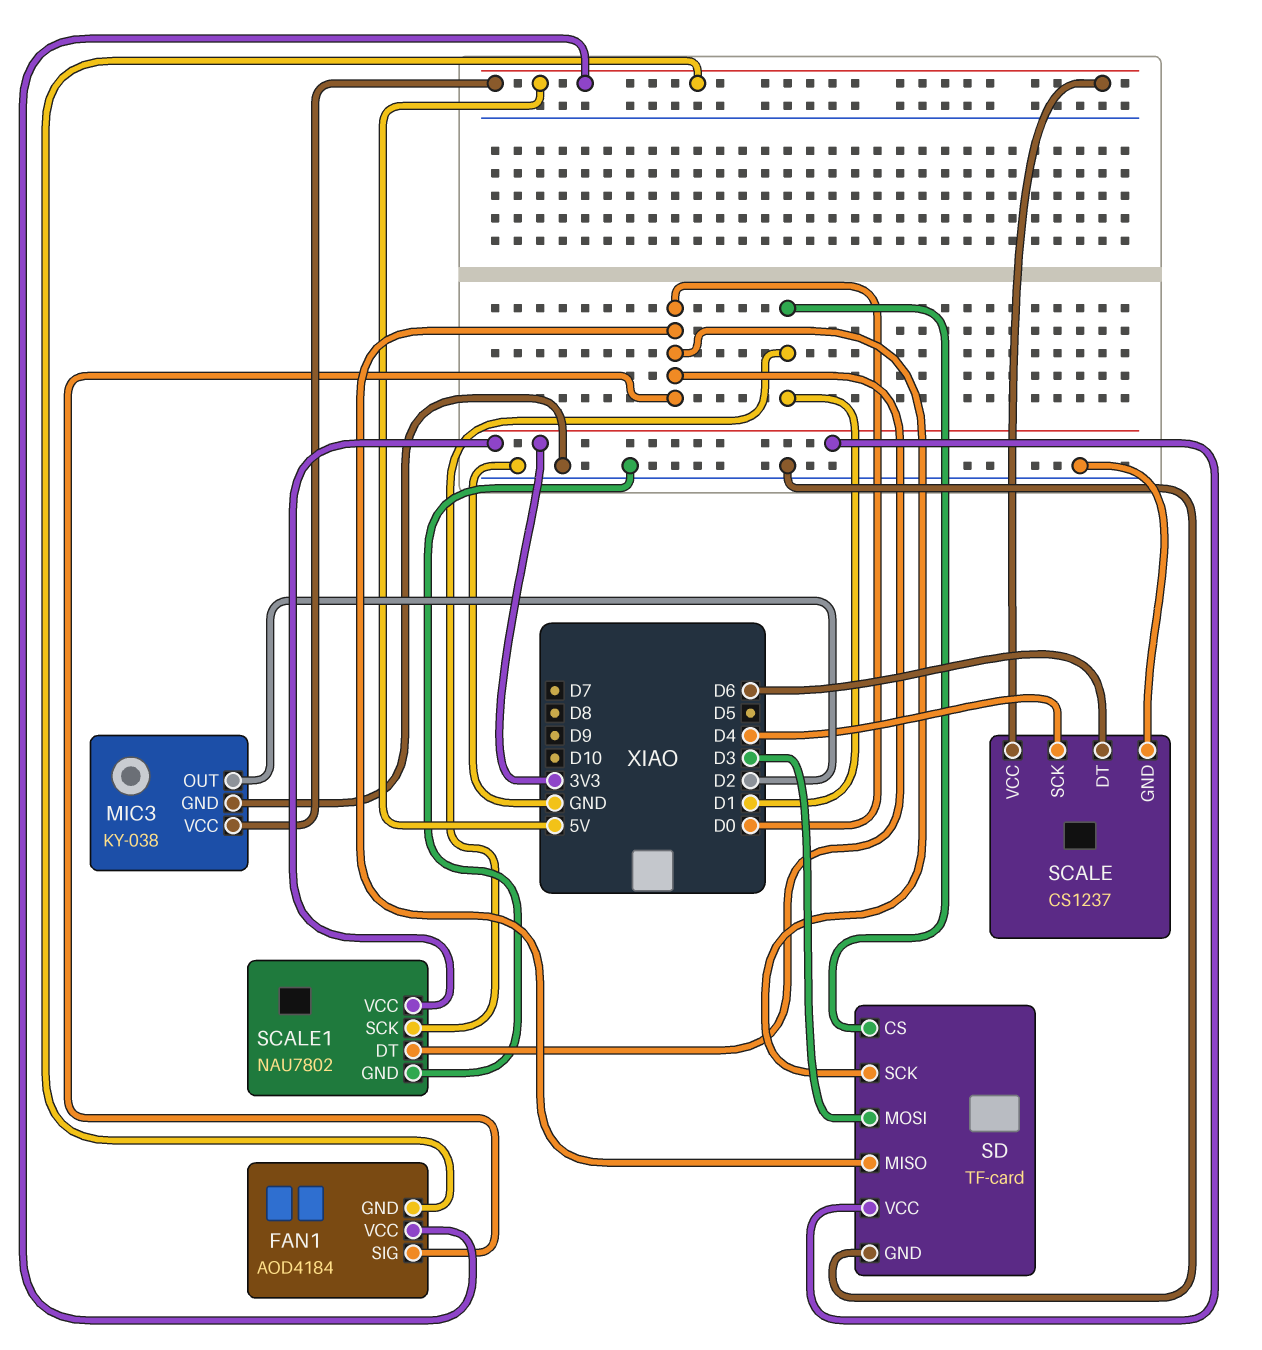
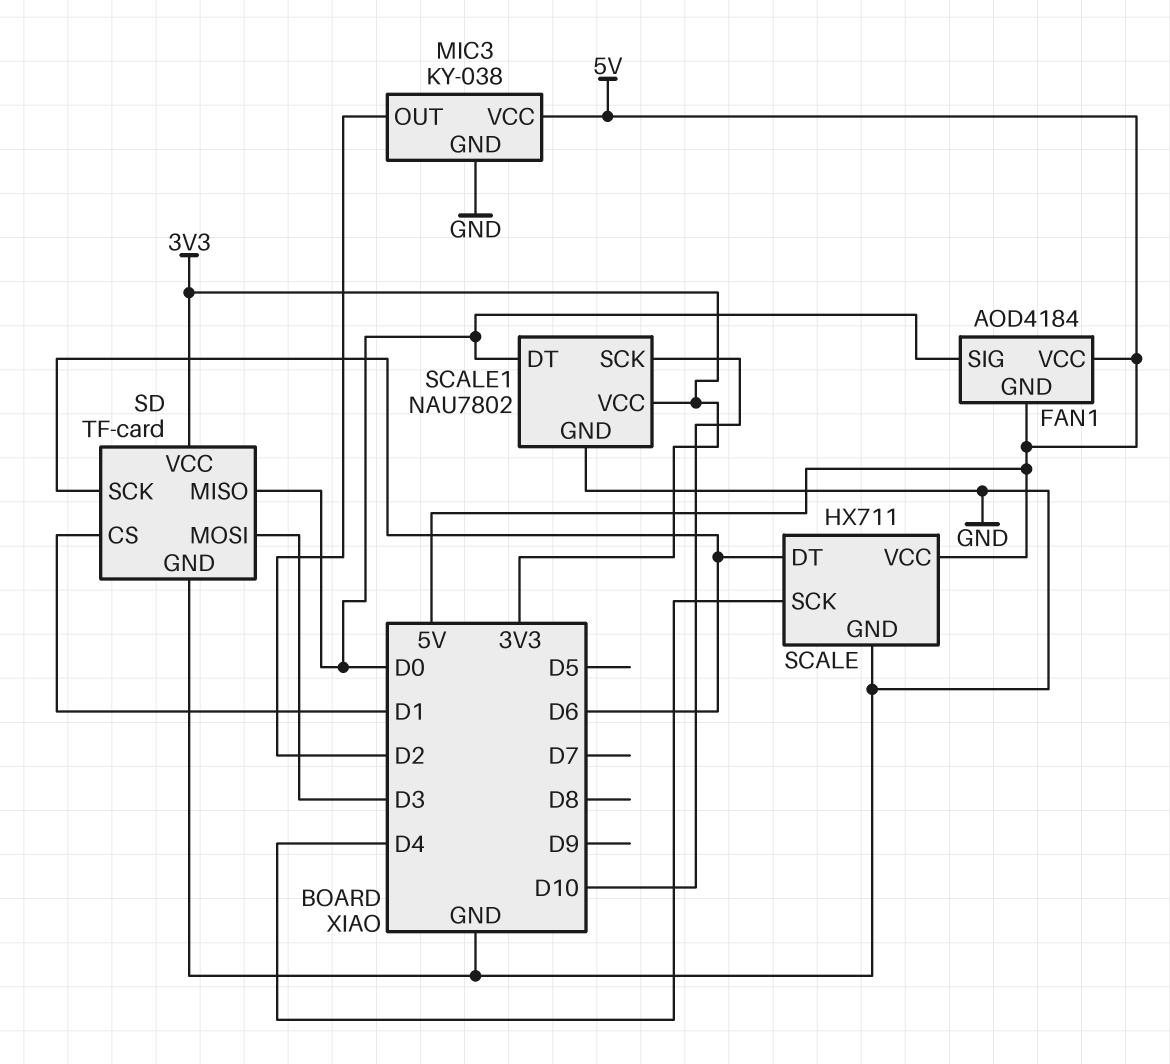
SCALE: CS1237 -> HX711
SCALE1 pin SCK: D1 -> D10
SD pin SCK: D0 -> D6

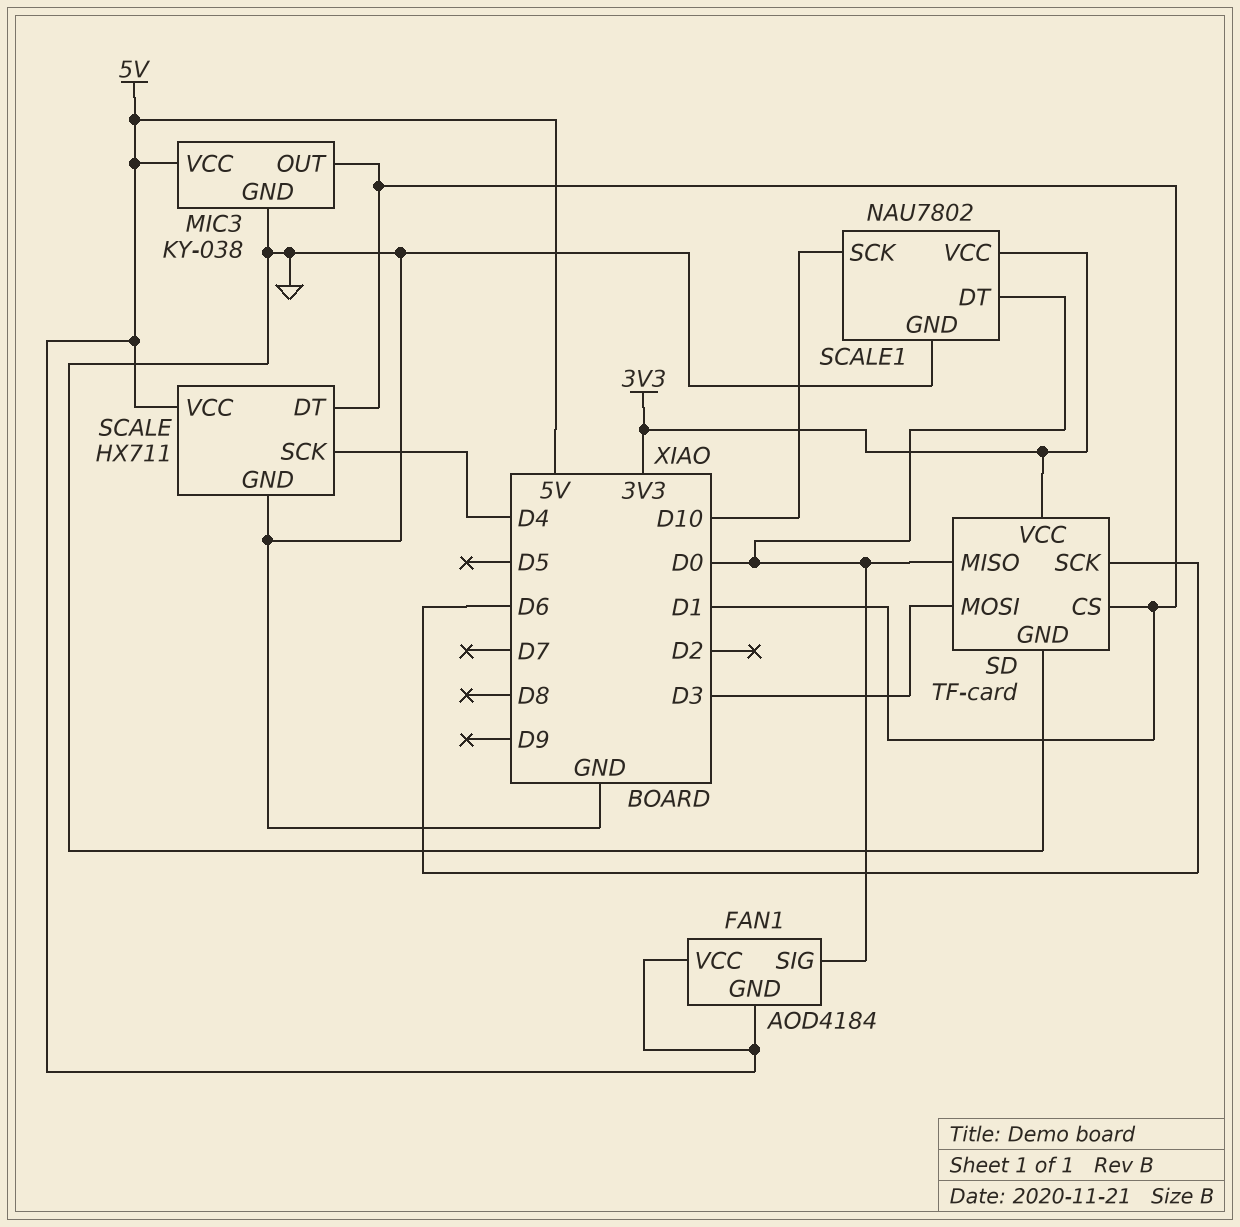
MIC3 pin OUT: D2 -> D1
SCALE pin DT: D6 -> D1

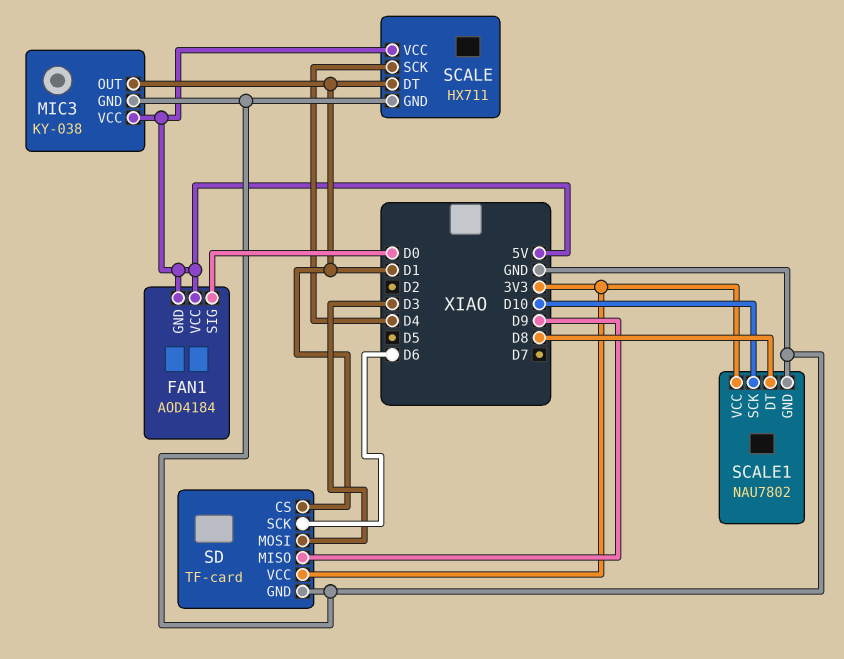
SCALE1 pin DT: D0 -> D8
SD pin MISO: D0 -> D9

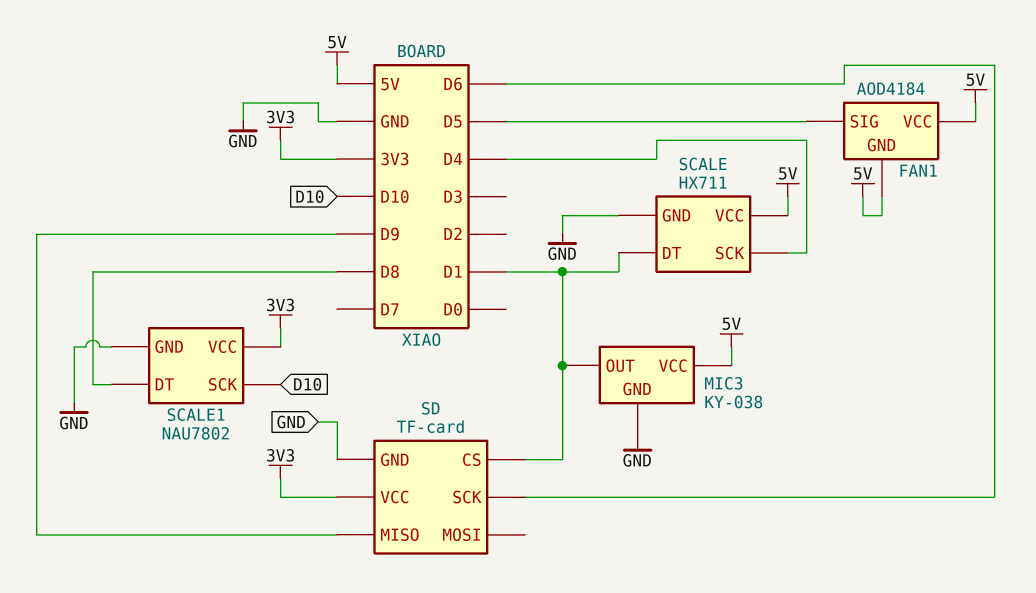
FAN1 pin SIG: D0 -> D5
SD pin MOSI: D3 -> none

